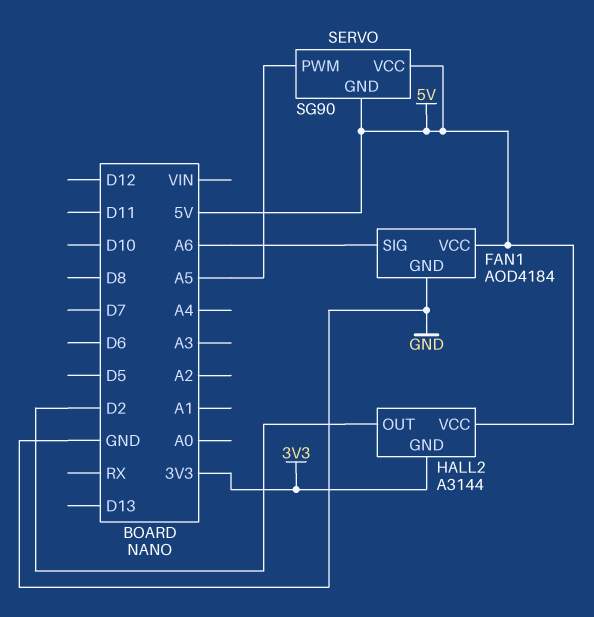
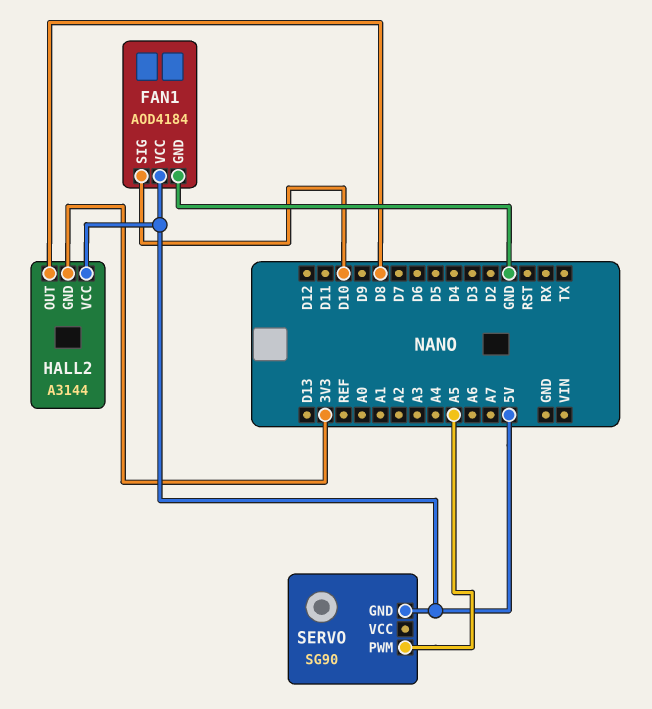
FAN1 pin SIG: A6 -> D10
HALL2 pin OUT: D2 -> D8
SERVO pin VCC: 5V -> none

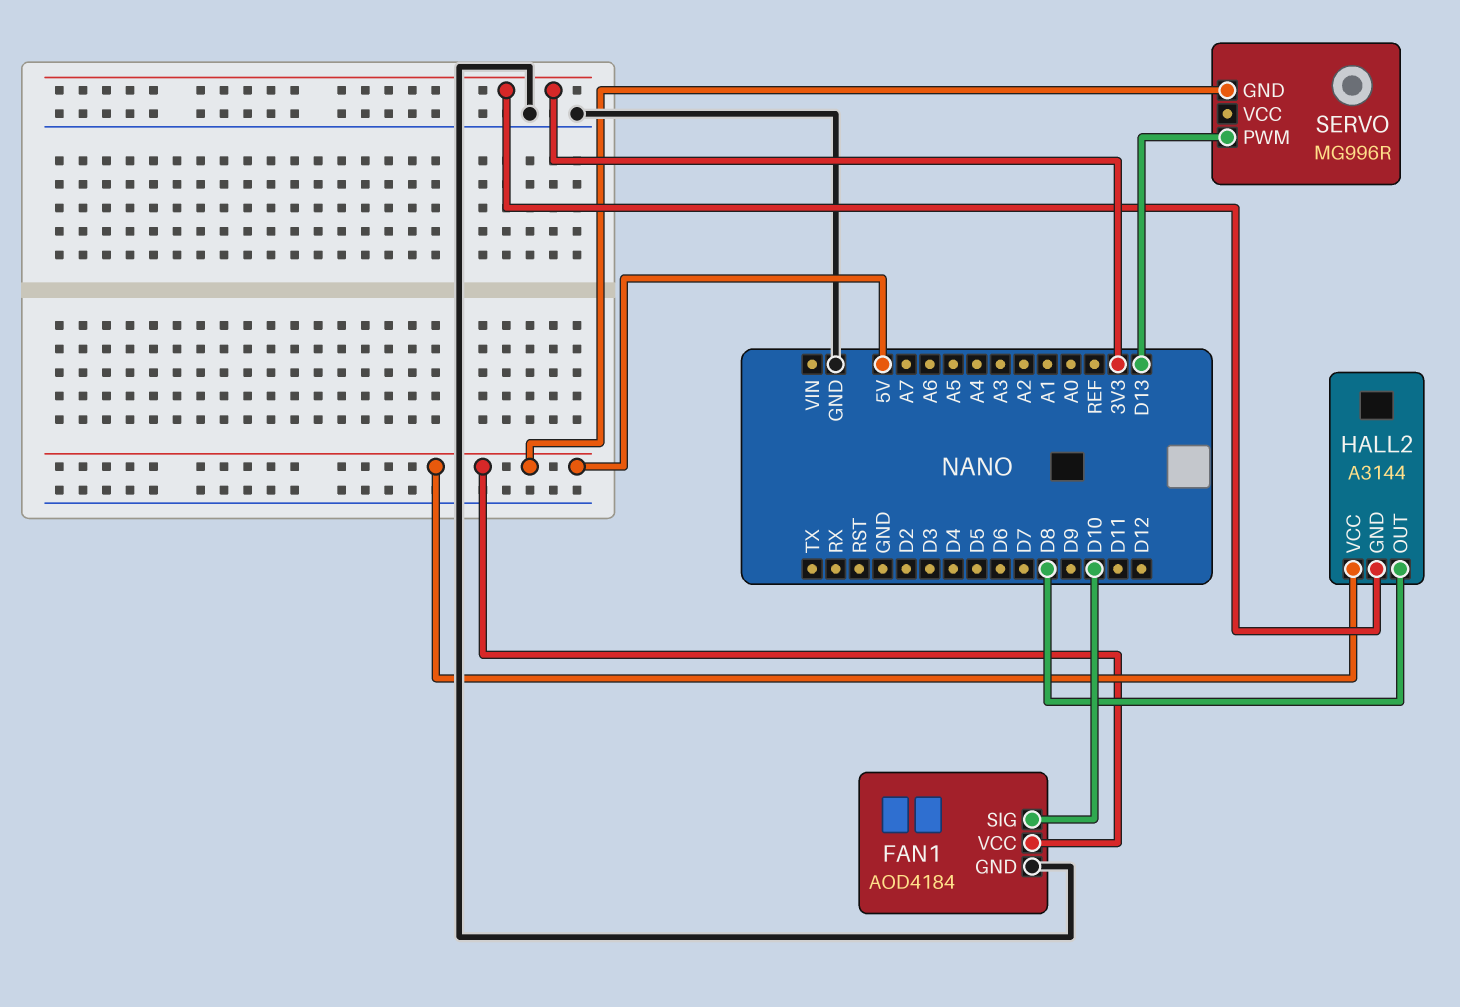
SERVO: SG90 -> MG996R
SERVO pin PWM: A5 -> D13

